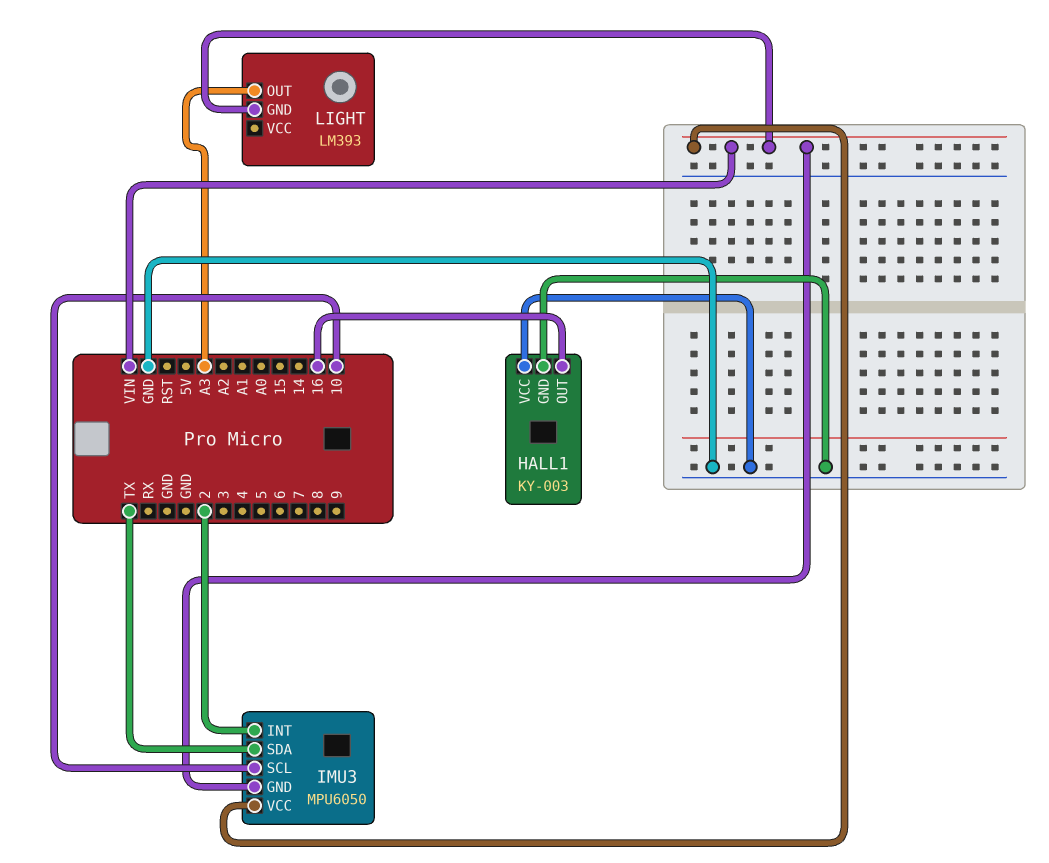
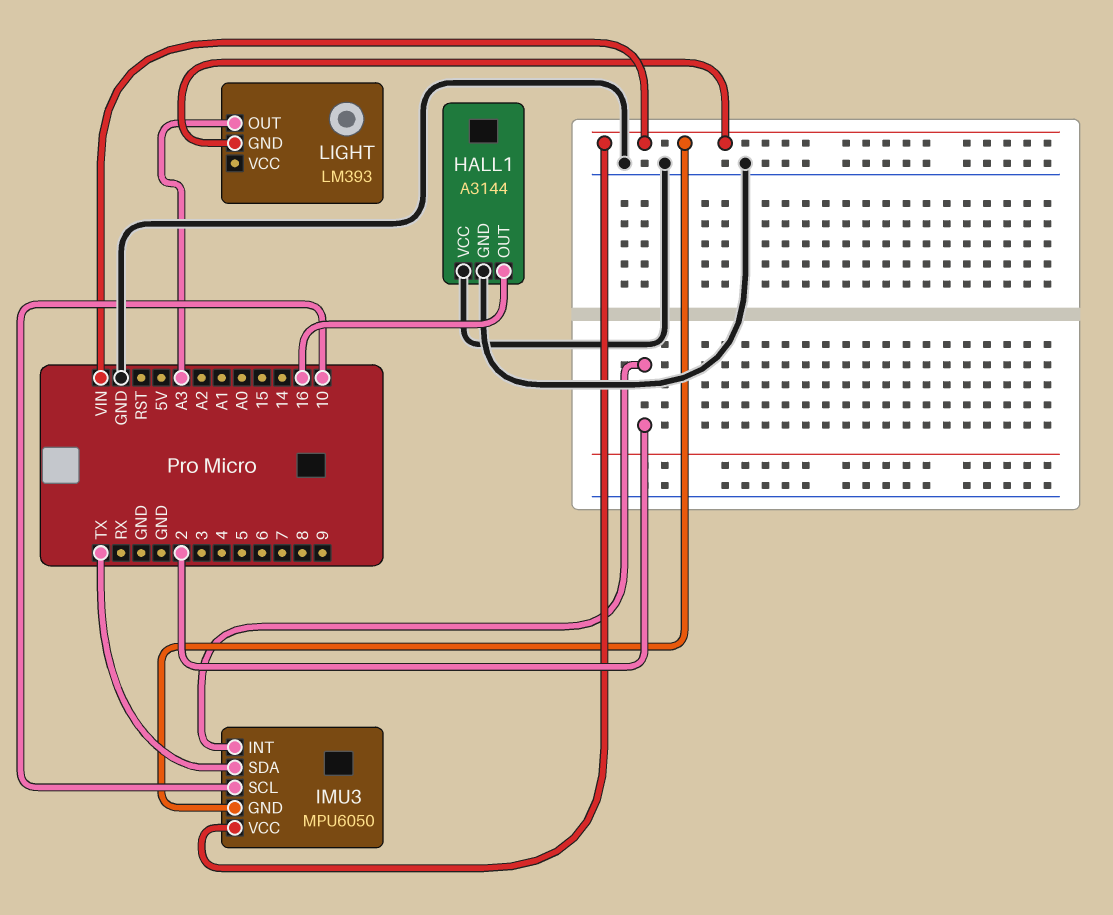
HALL1: KY-003 -> A3144

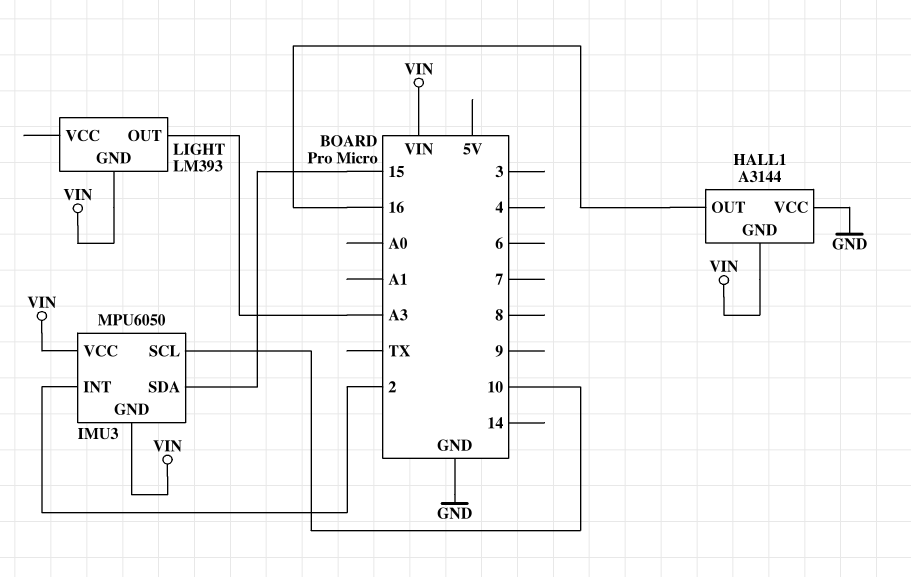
HALL1 pin GND: GND -> VIN
IMU3 pin SDA: TX -> 15

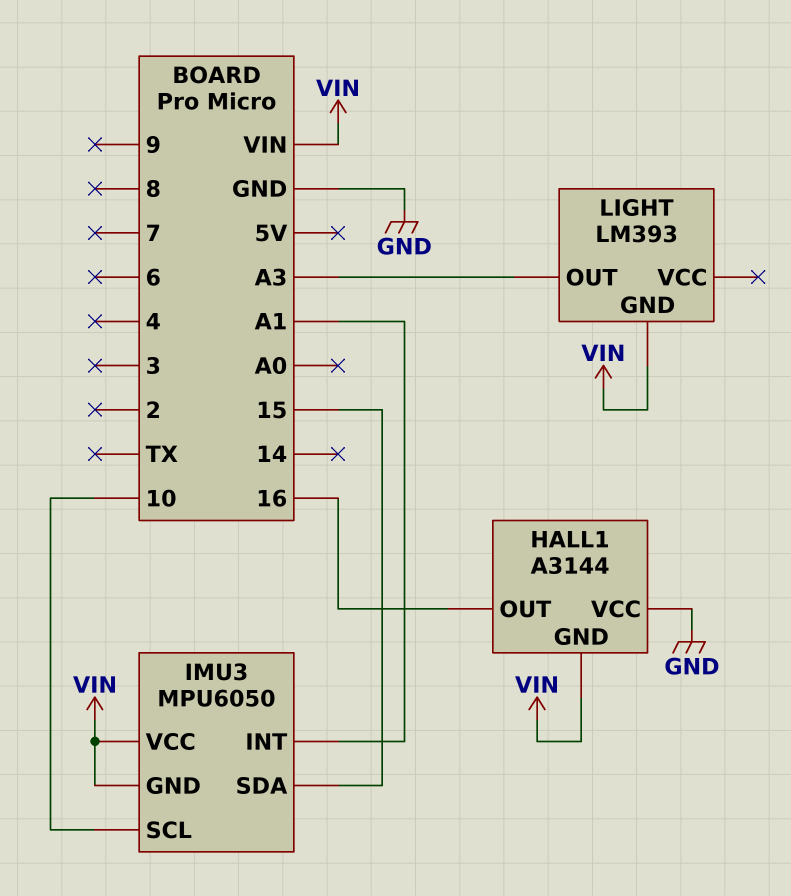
IMU3 pin INT: 2 -> A1

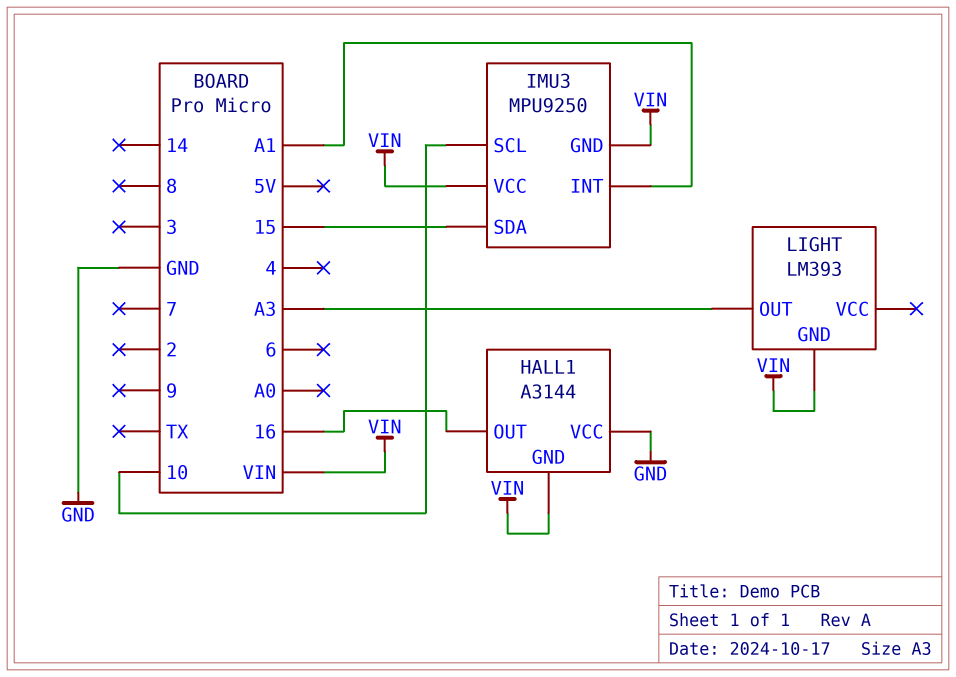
IMU3: MPU6050 -> MPU9250

